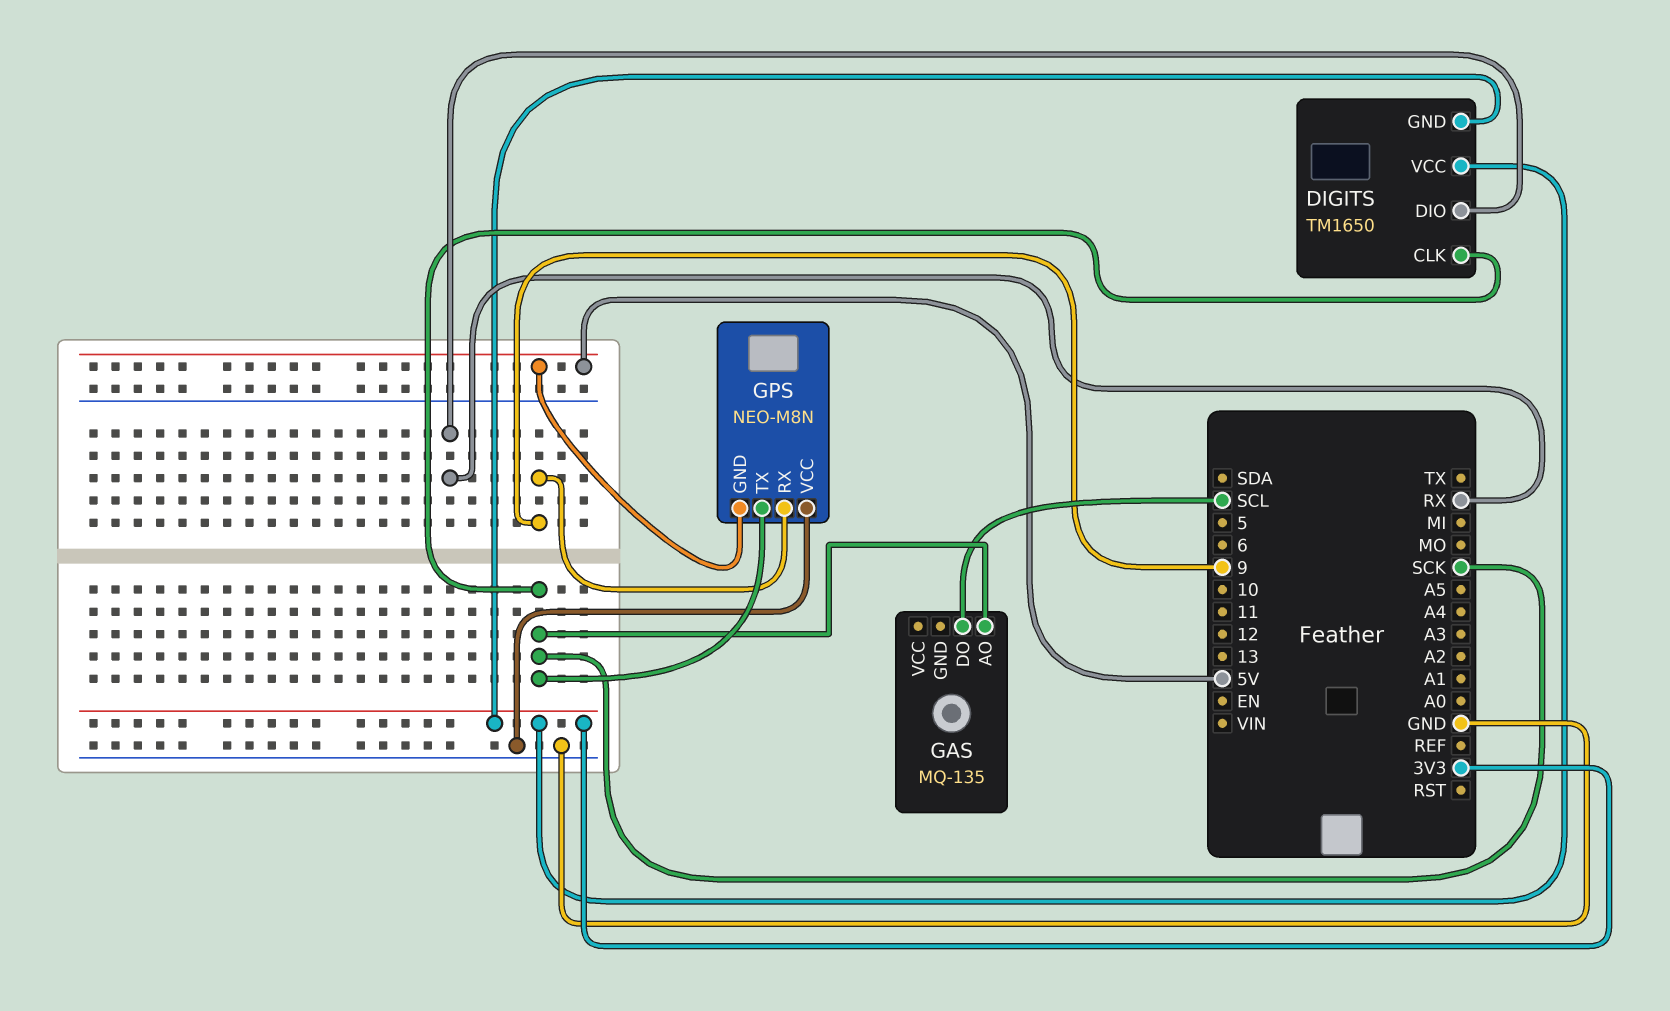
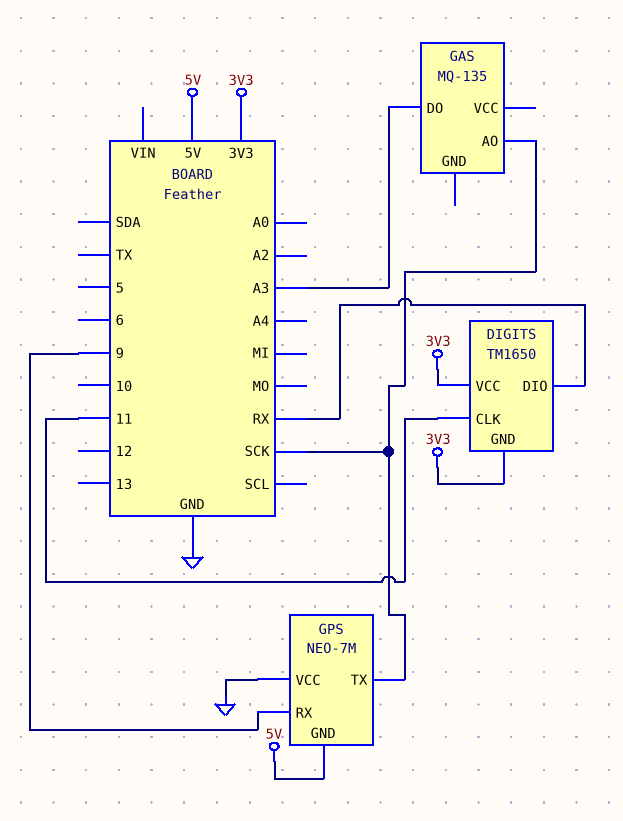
DIGITS pin CLK: SCK -> 11
GAS pin DO: SCL -> A3
GPS: NEO-M8N -> NEO-7M

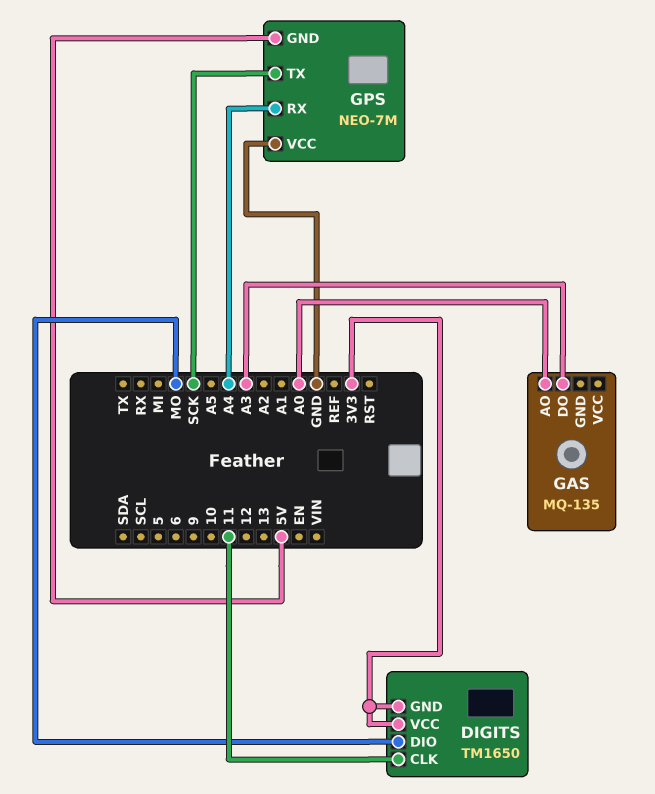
DIGITS pin DIO: RX -> MO
GAS pin AO: SCK -> A0
GPS pin RX: 9 -> A4

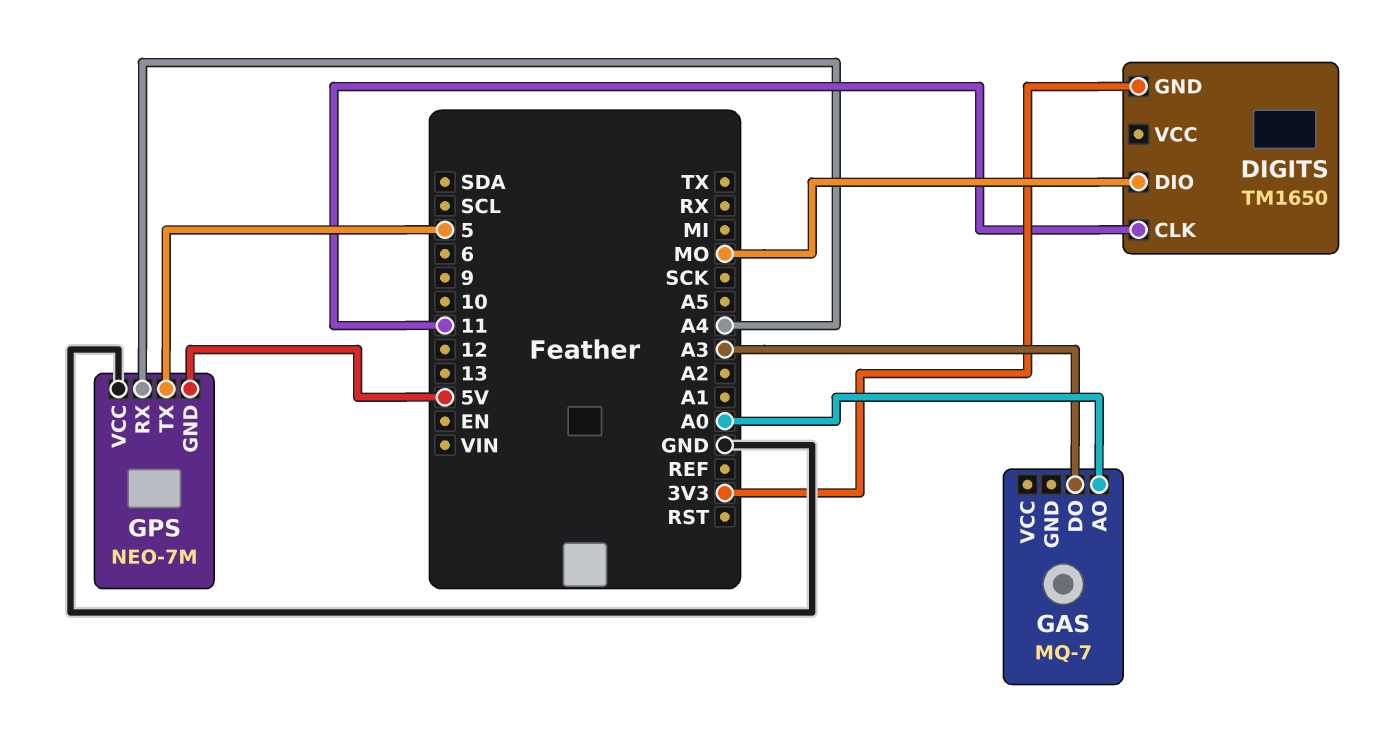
DIGITS pin VCC: 3V3 -> none
GAS: MQ-135 -> MQ-7
GPS pin TX: SCK -> 5

